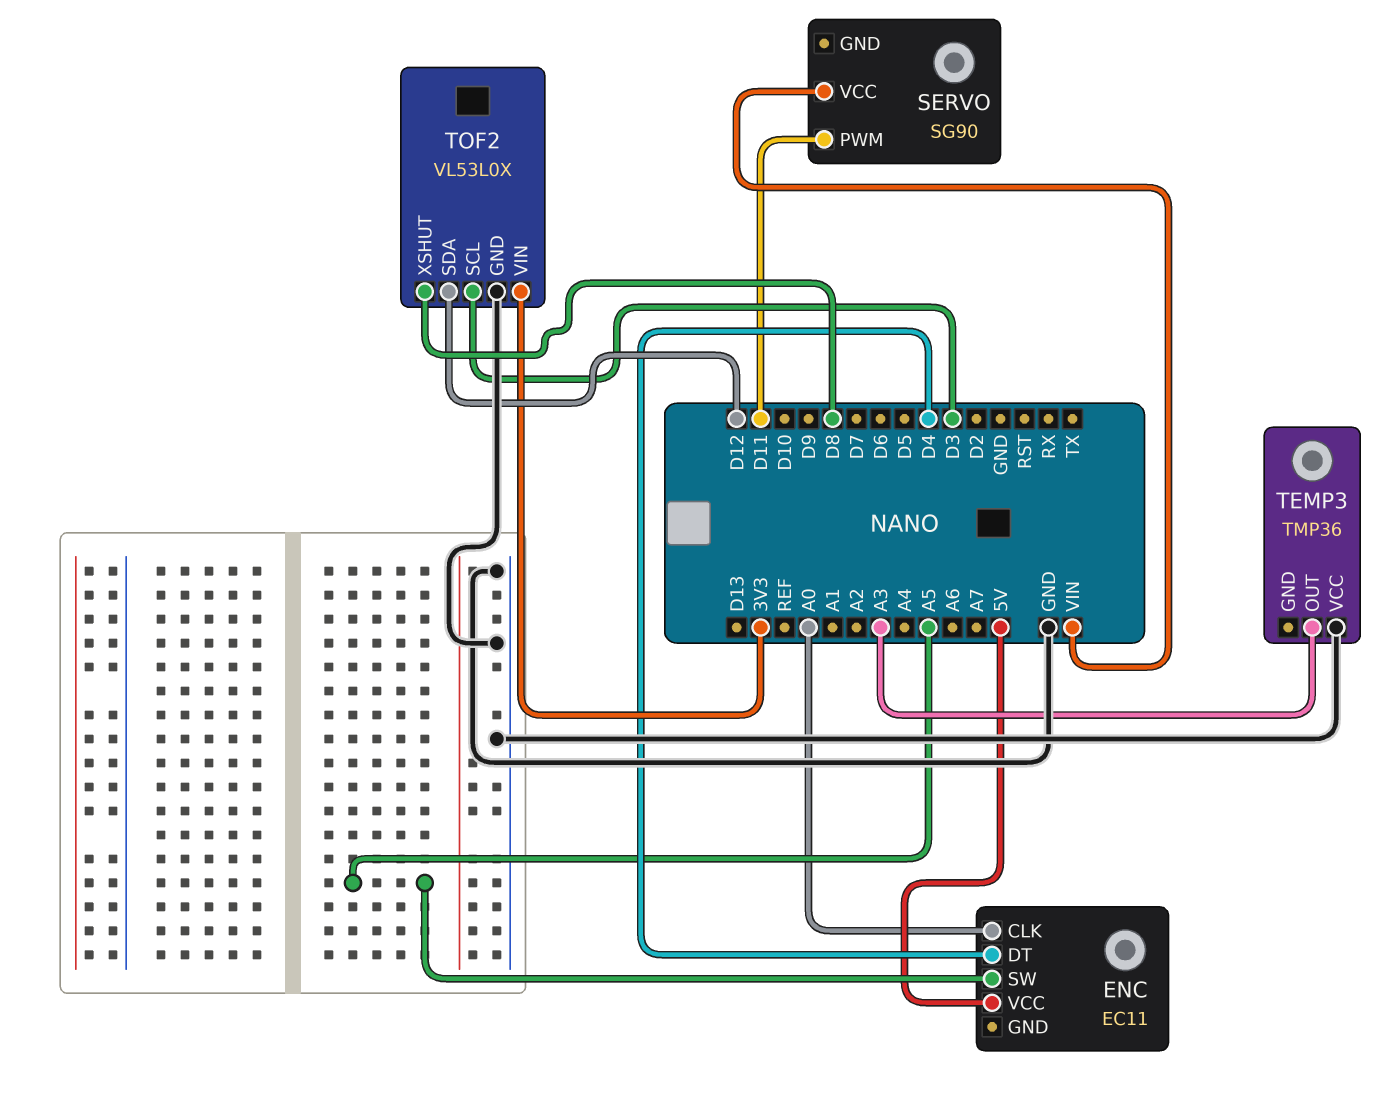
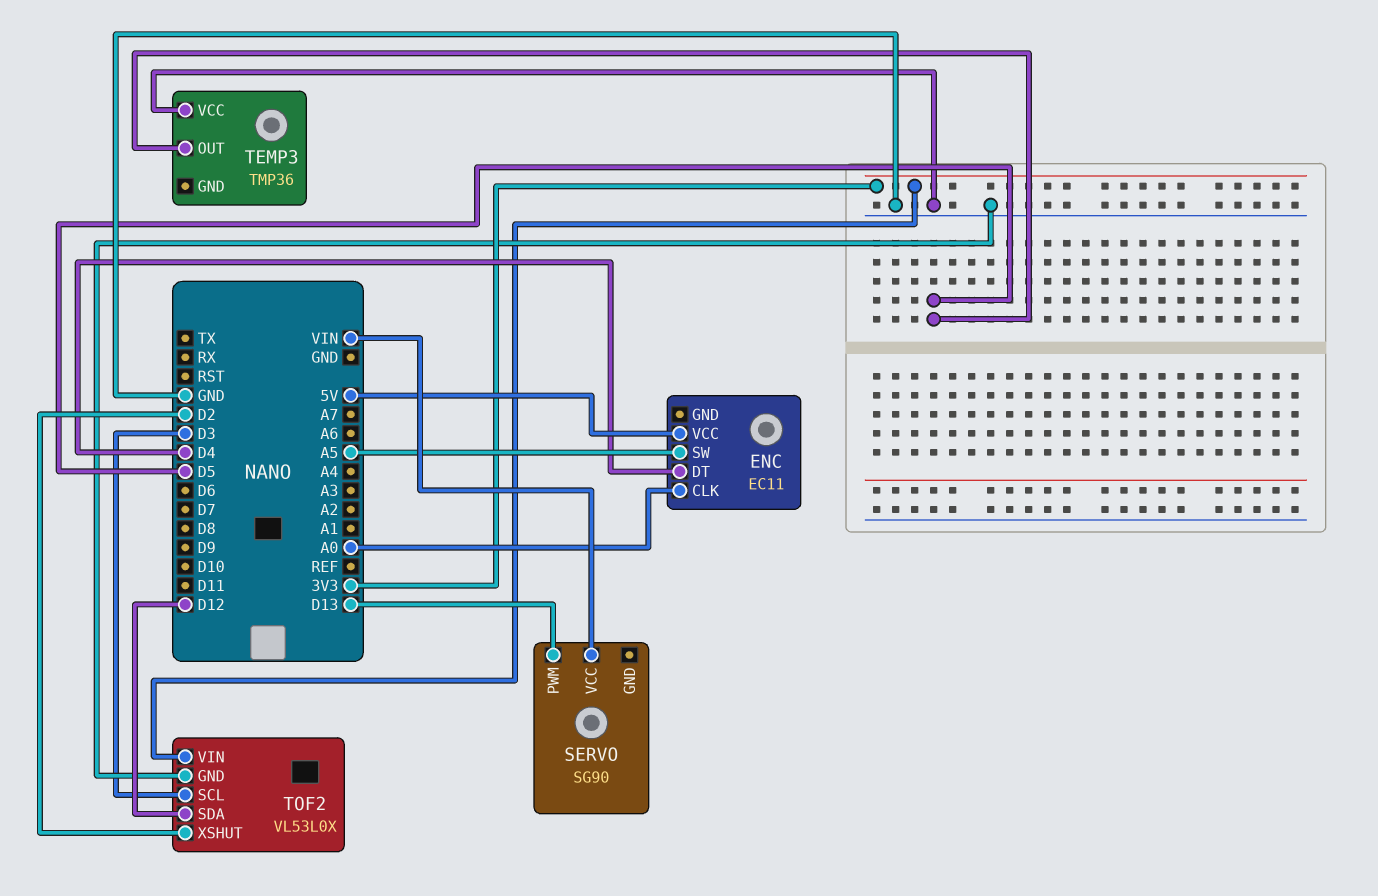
SERVO pin PWM: D11 -> D13
TEMP3 pin OUT: A3 -> D5
TOF2 pin XSHUT: D8 -> D2

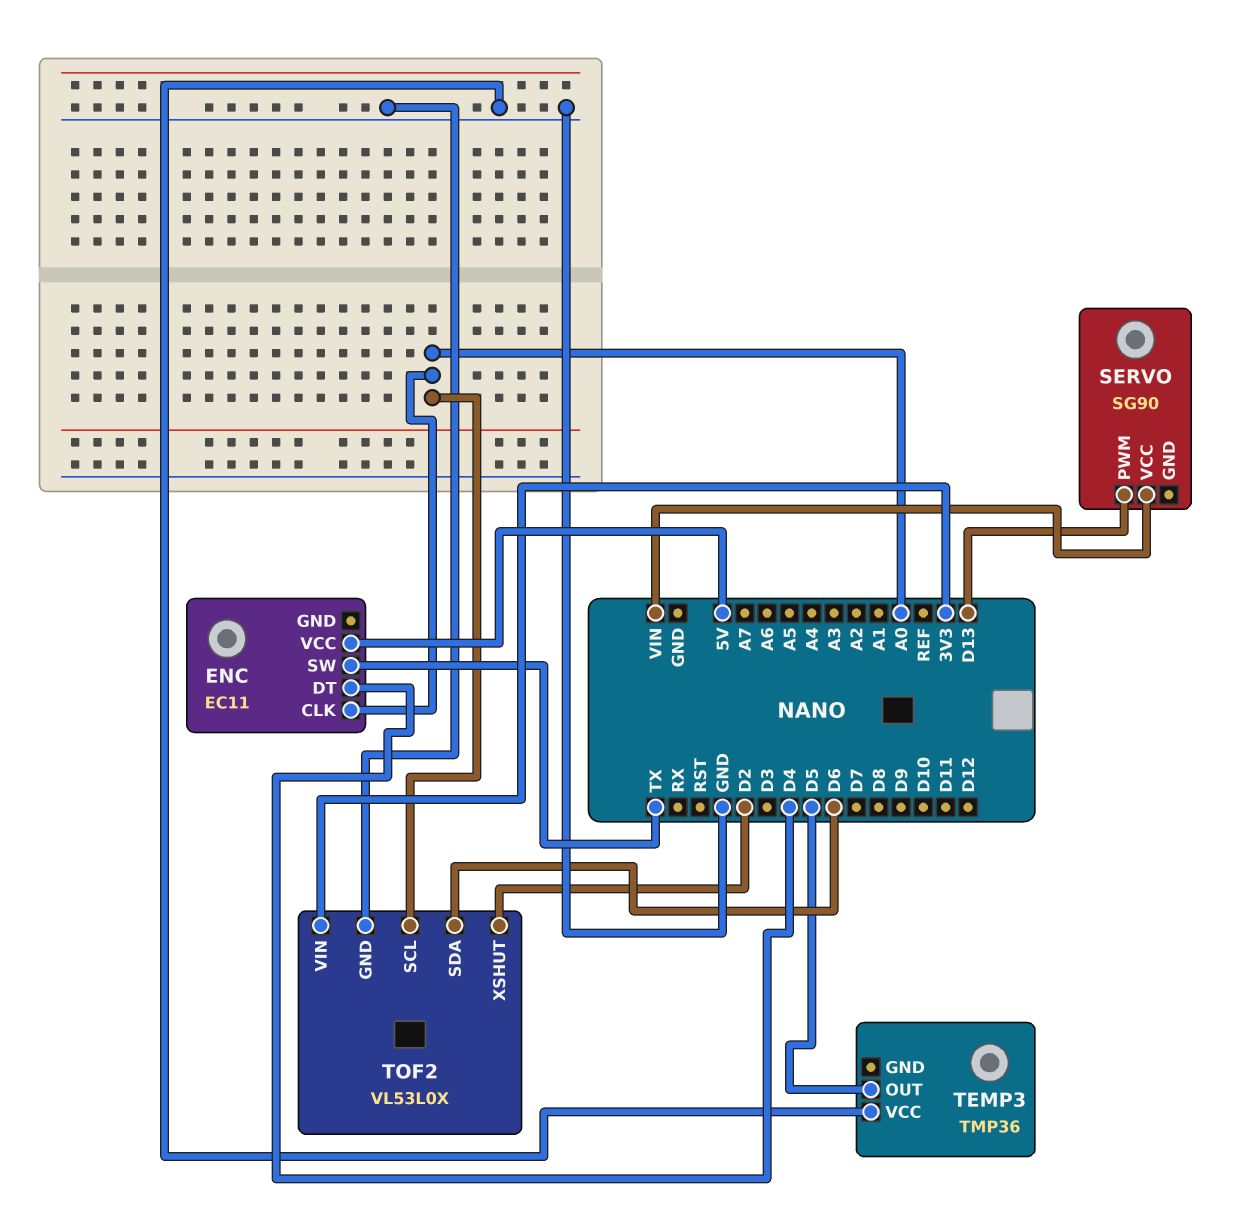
ENC pin SW: A5 -> TX
TOF2 pin SCL: D3 -> A0
TOF2 pin SDA: D12 -> D6

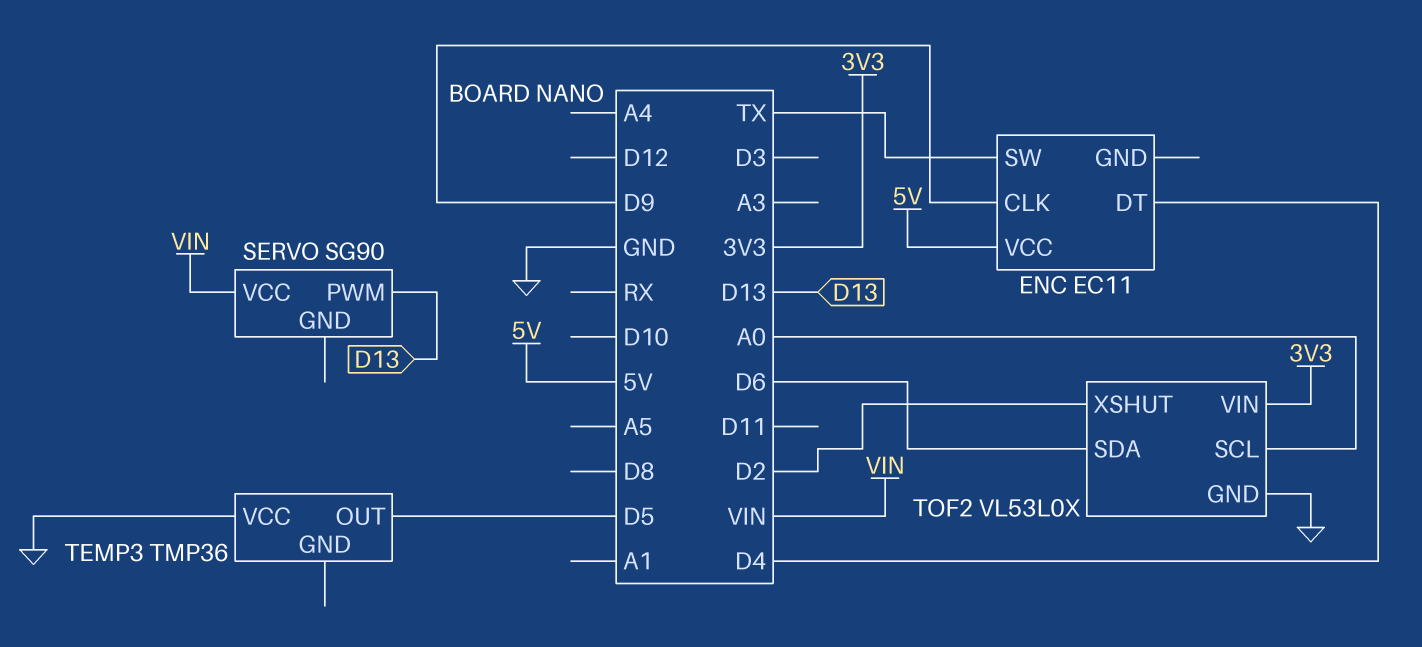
ENC pin CLK: A0 -> D9

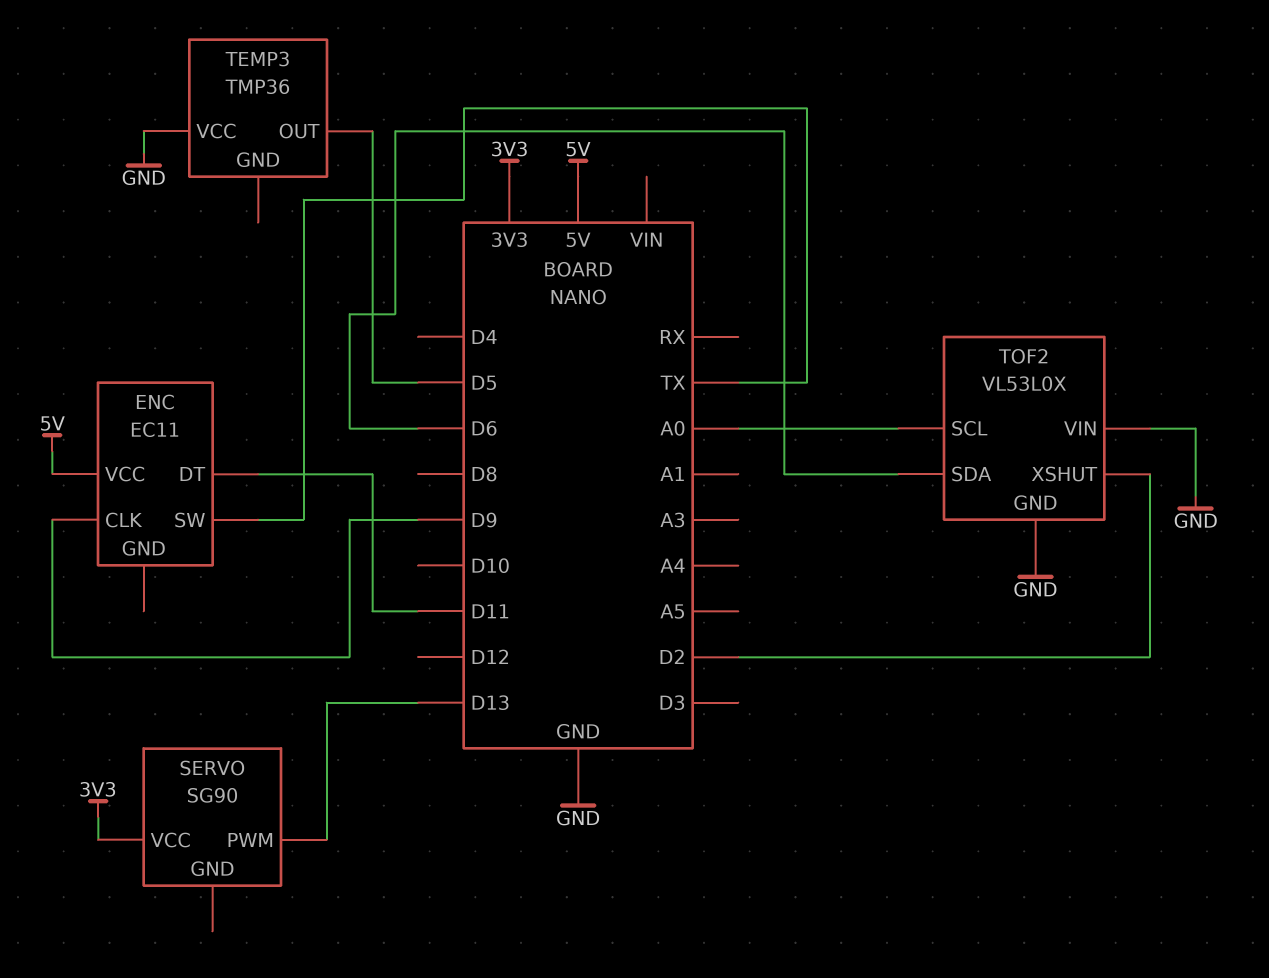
ENC pin DT: D4 -> D11
SERVO pin VCC: VIN -> 3V3
TOF2 pin VIN: 3V3 -> GND

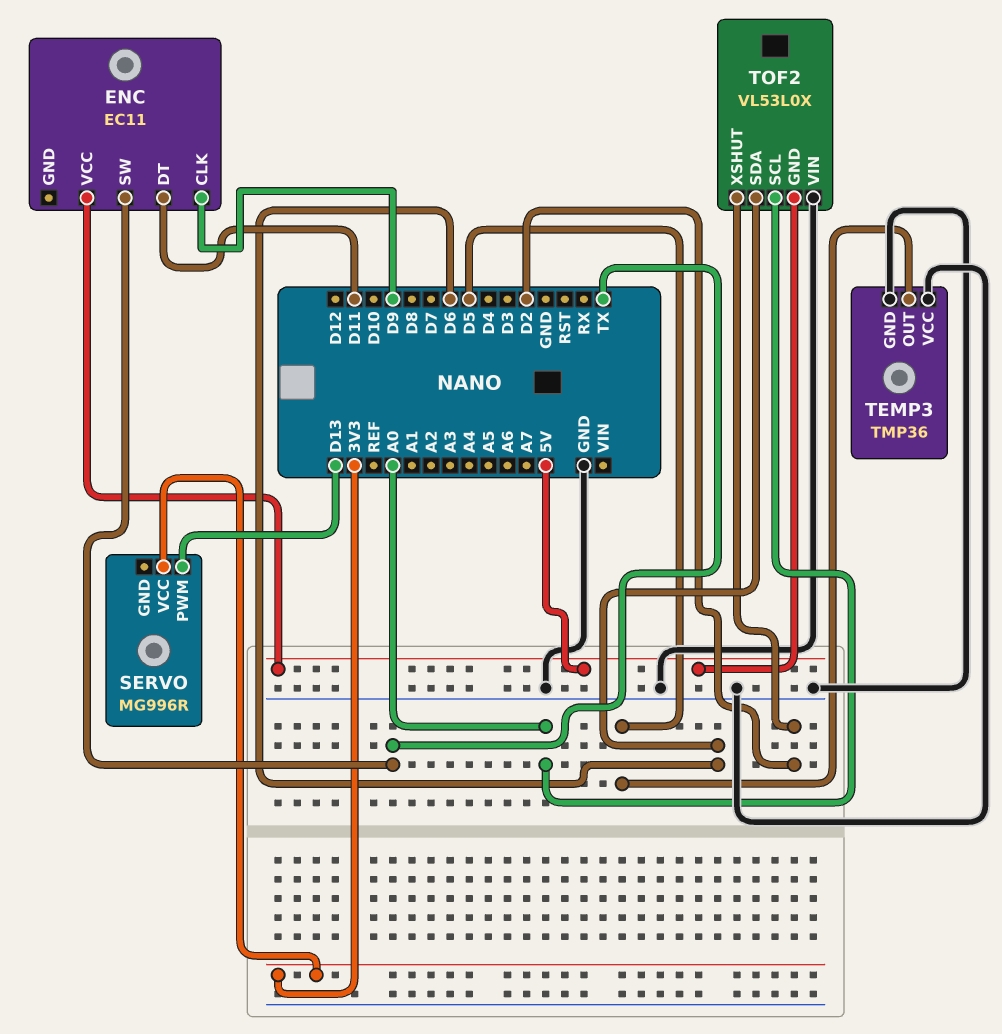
SERVO: SG90 -> MG996R
TEMP3 pin GND: none -> GND
TOF2 pin GND: GND -> 5V

